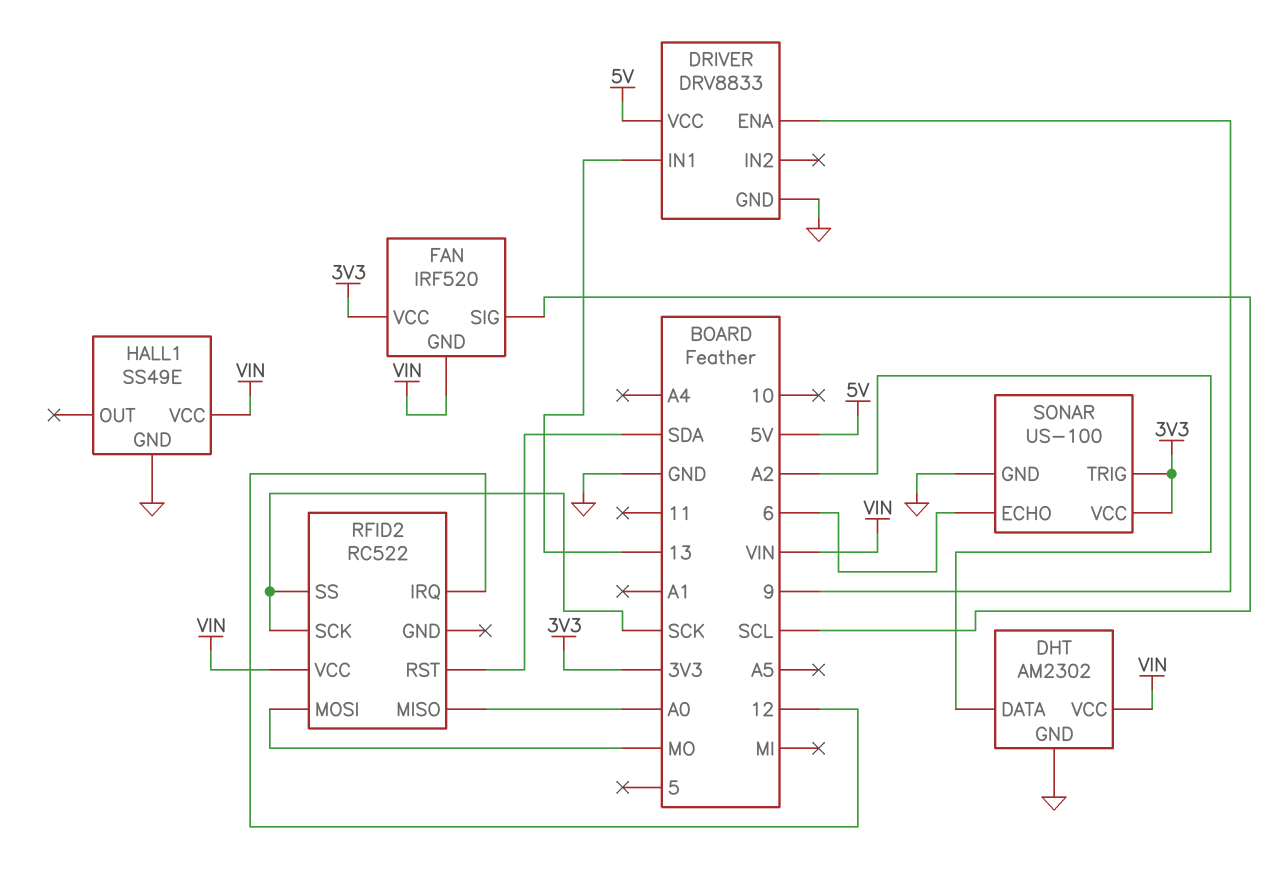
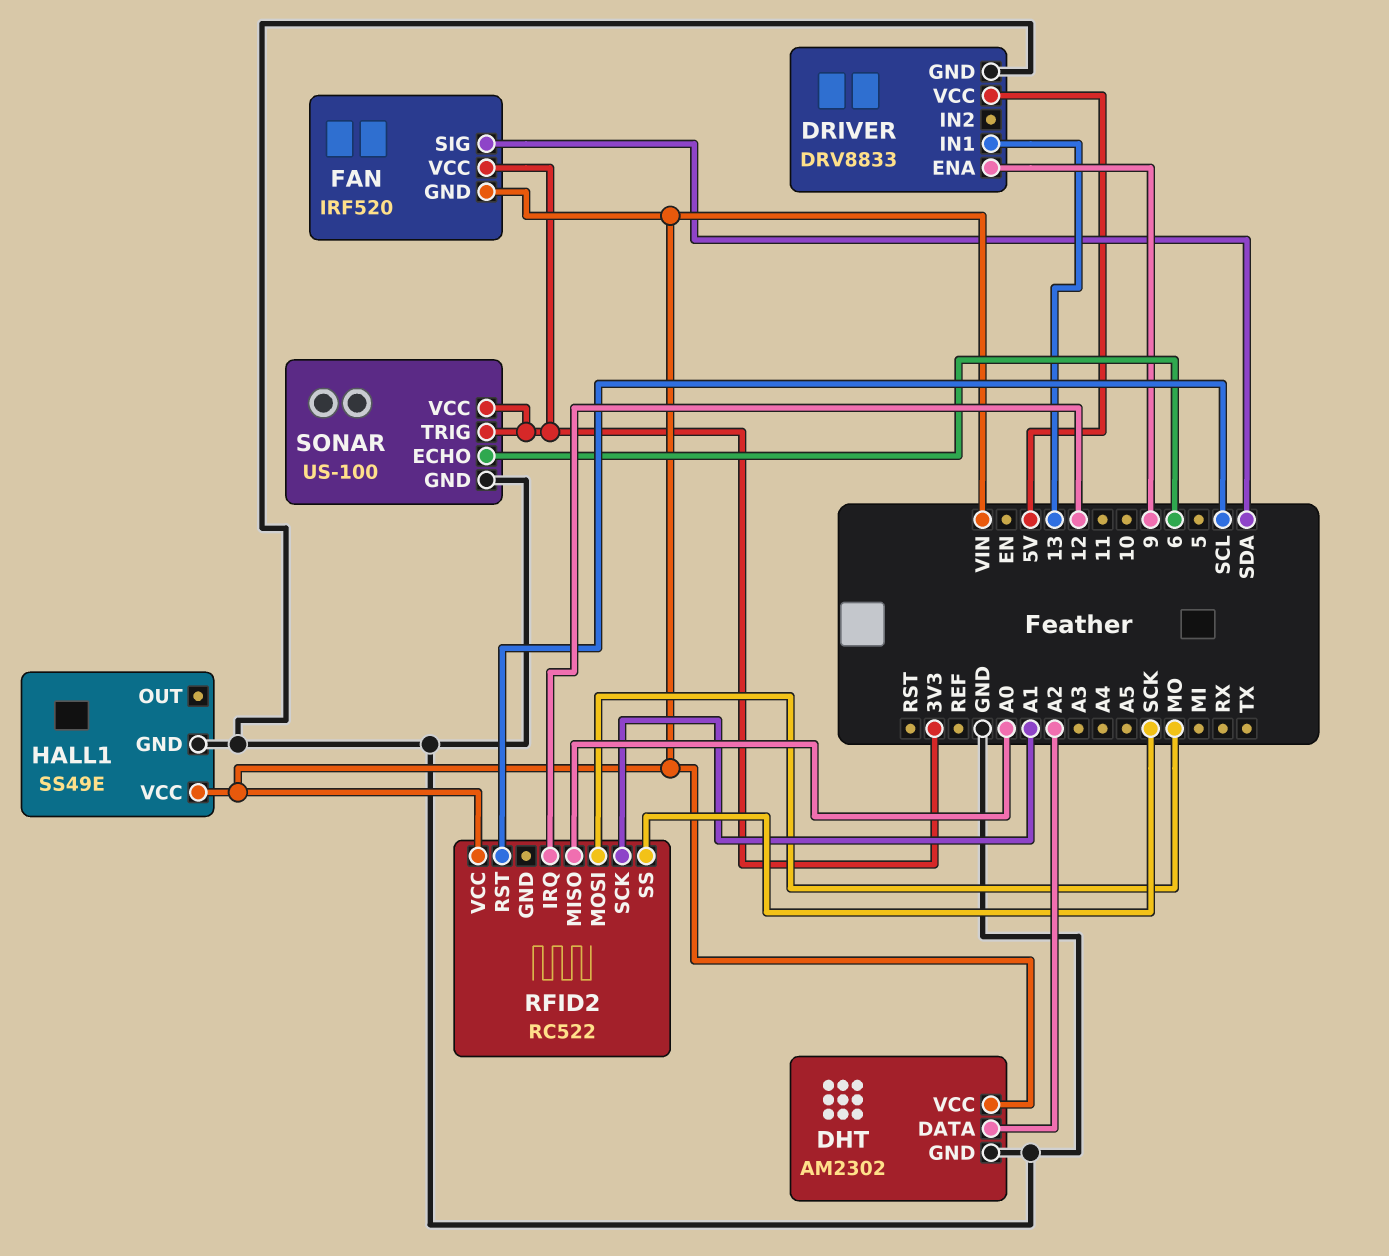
FAN pin SIG: SCL -> SDA
RFID2 pin RST: SDA -> SCL
RFID2 pin SCK: SCK -> A1

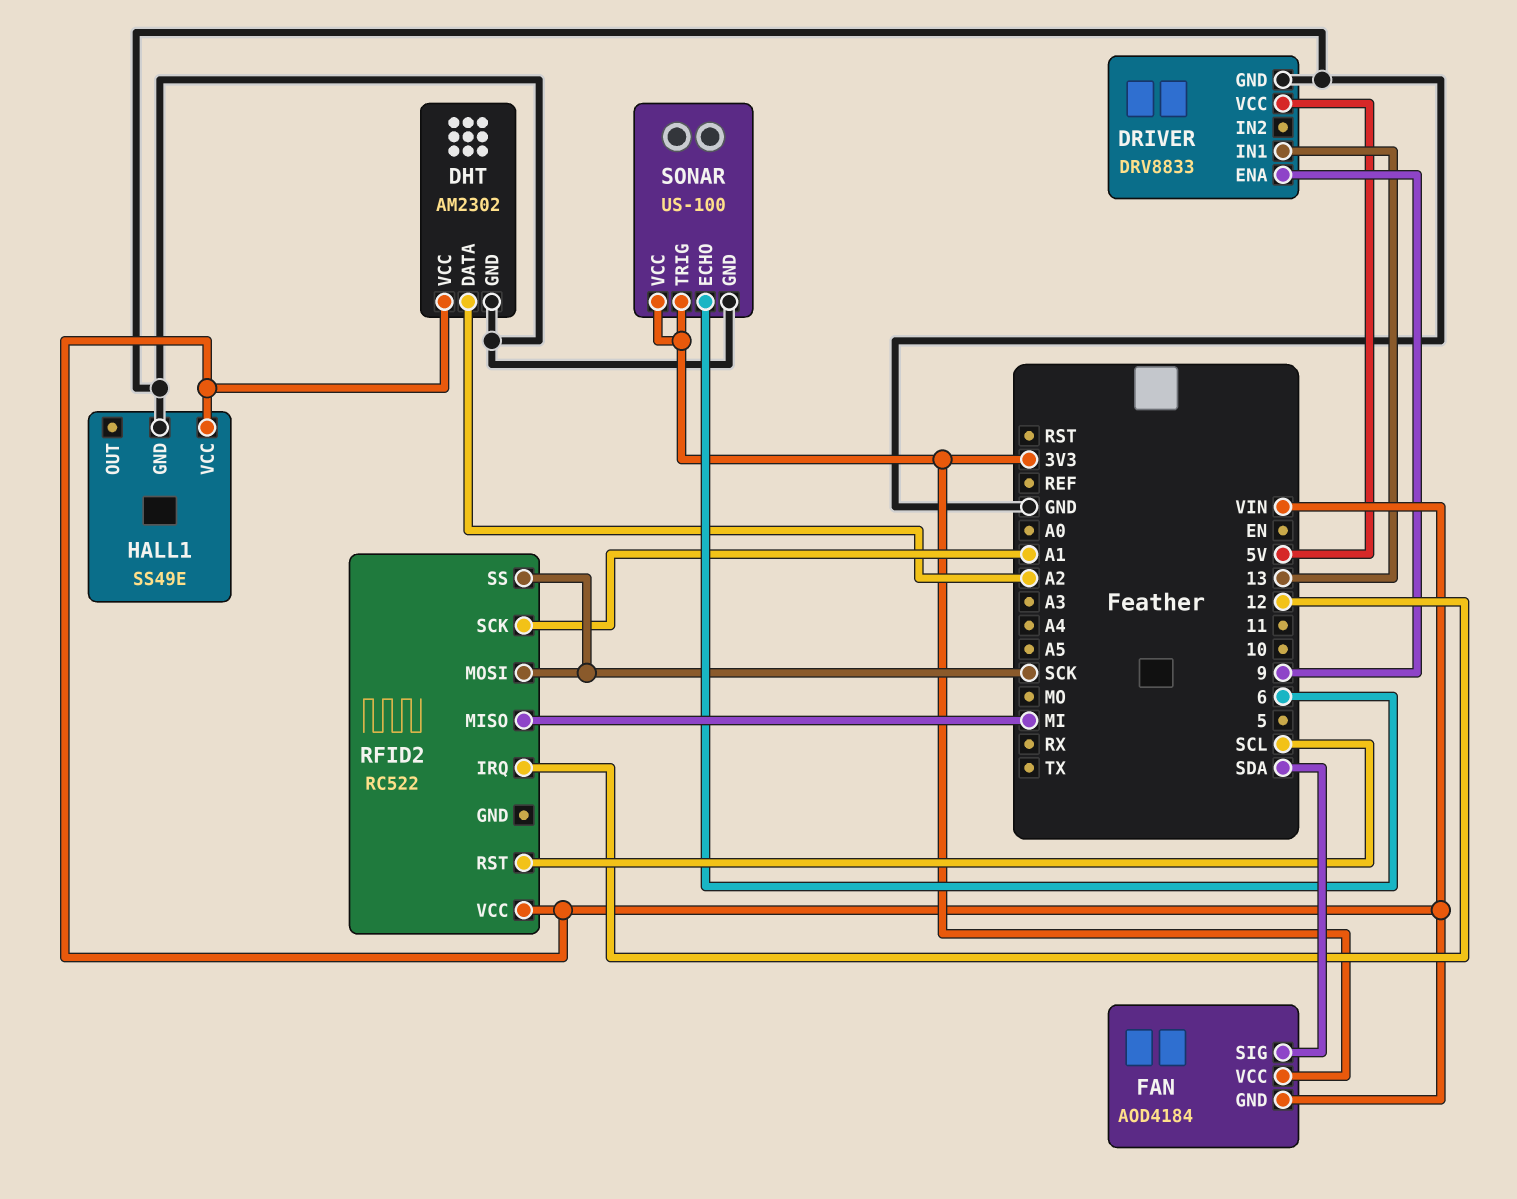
FAN: IRF520 -> AOD4184
RFID2 pin MISO: A0 -> MI
RFID2 pin MOSI: MO -> SCK

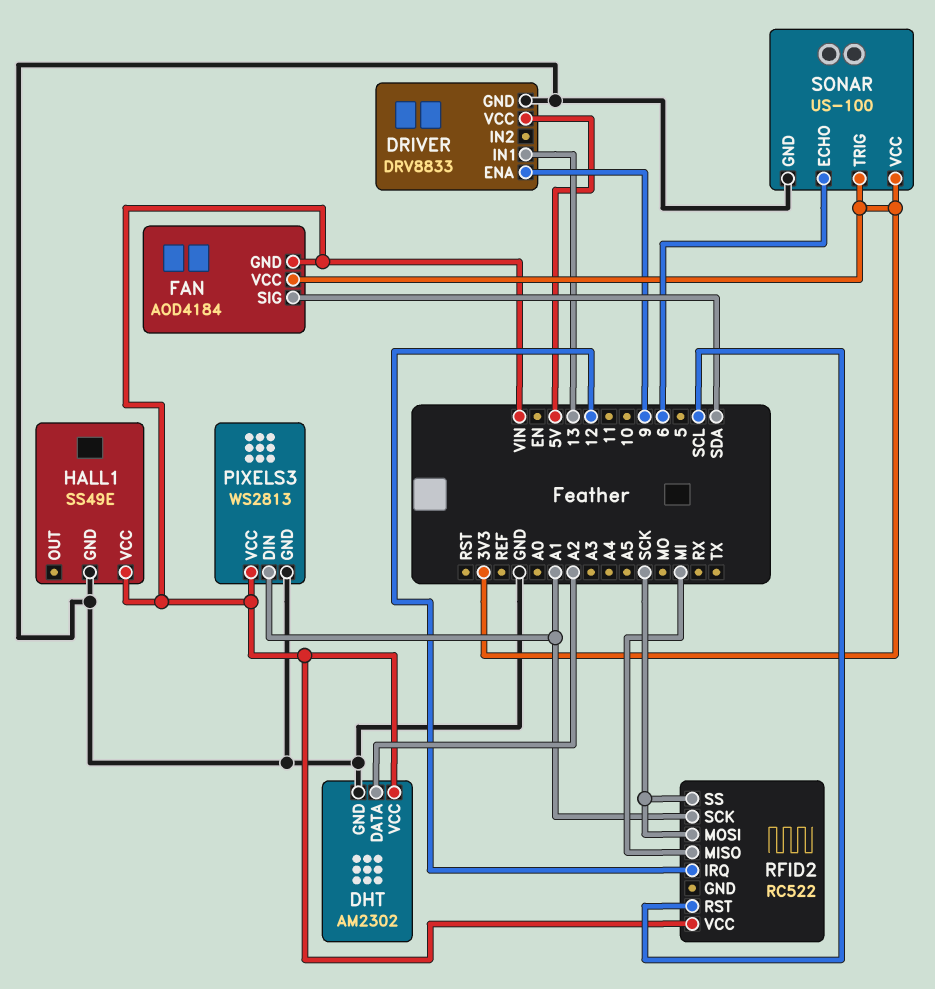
PIXELS3: none -> WS2813
PIXELS3 pin DIN: none -> A1
PIXELS3 pin GND: none -> GND
PIXELS3 pin VCC: none -> VIN

